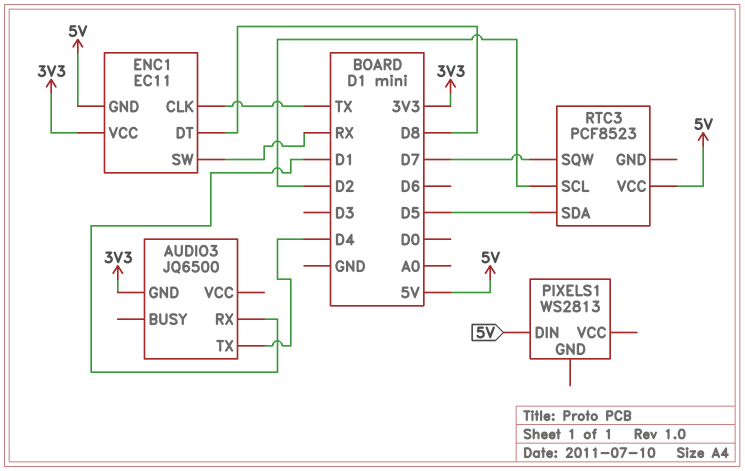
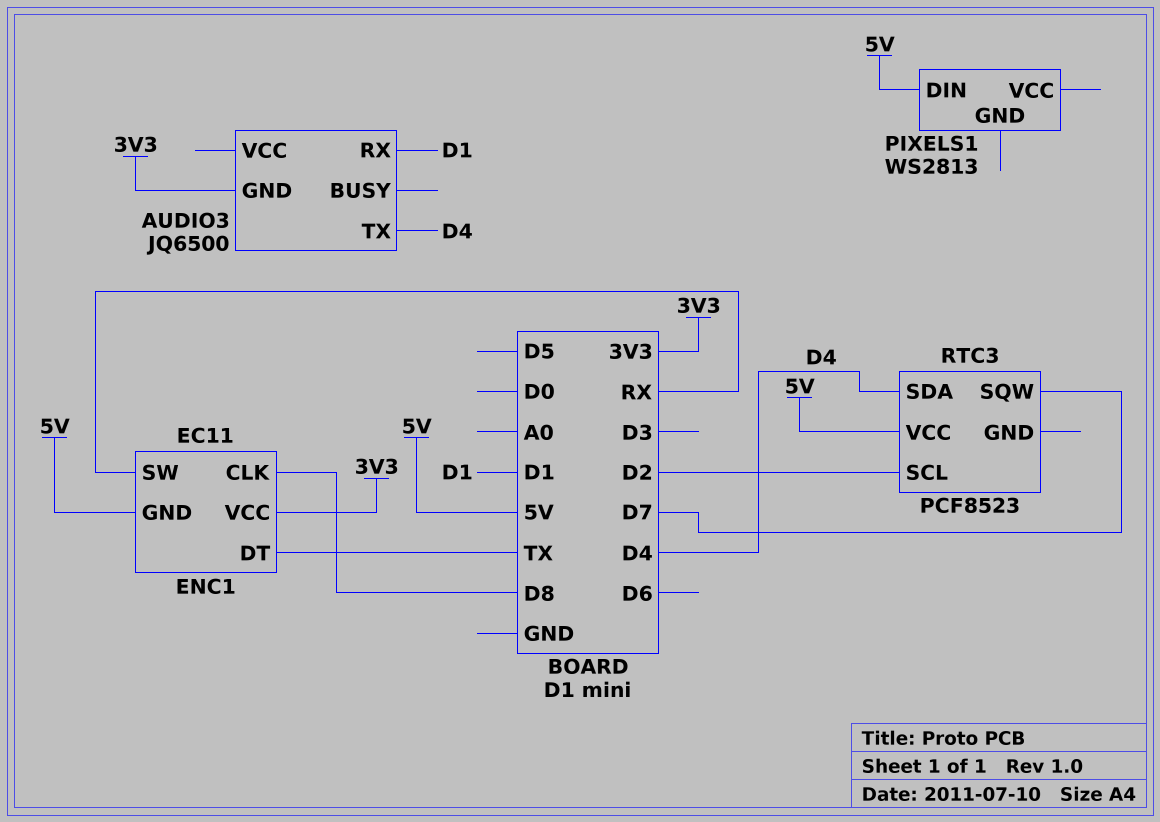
ENC1 pin CLK: TX -> D8
ENC1 pin DT: D8 -> TX
RTC3 pin SDA: D5 -> D4

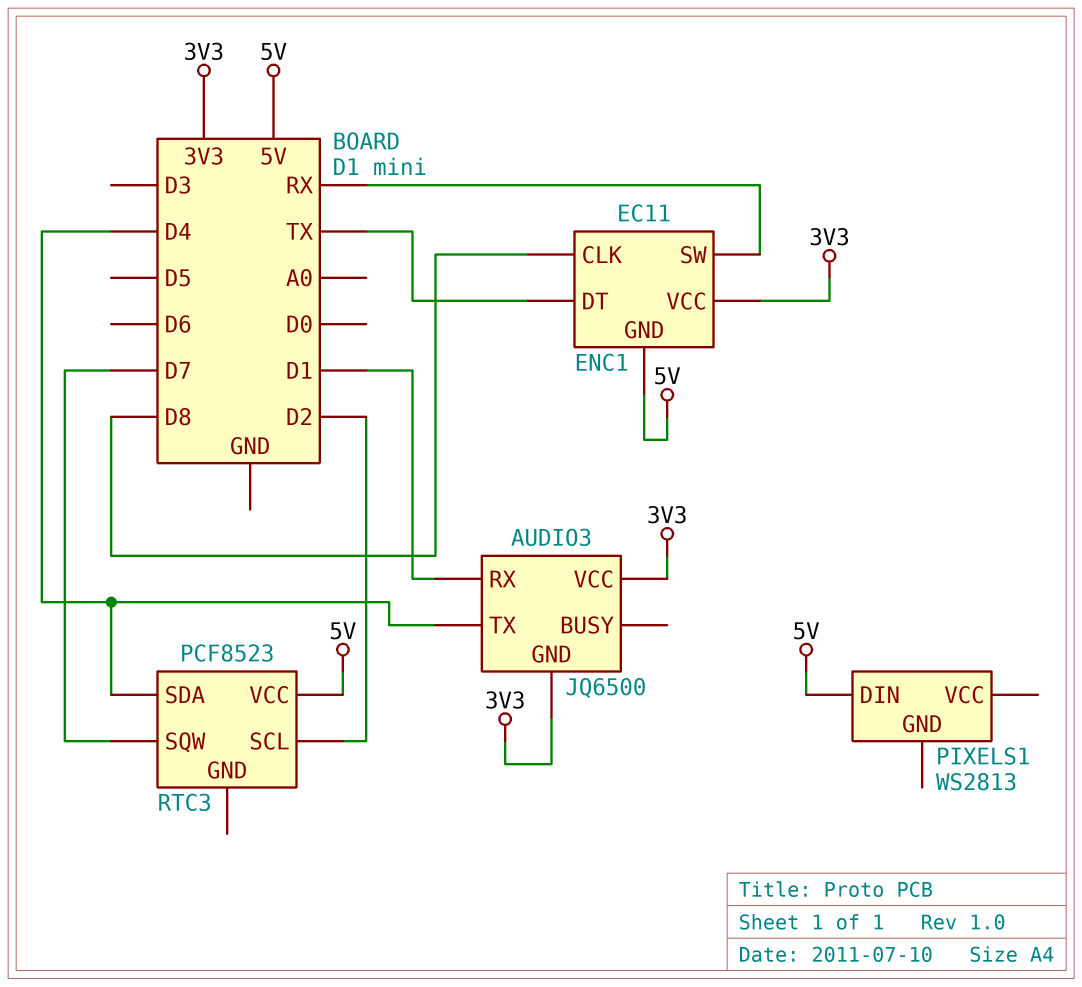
AUDIO3 pin VCC: none -> 3V3

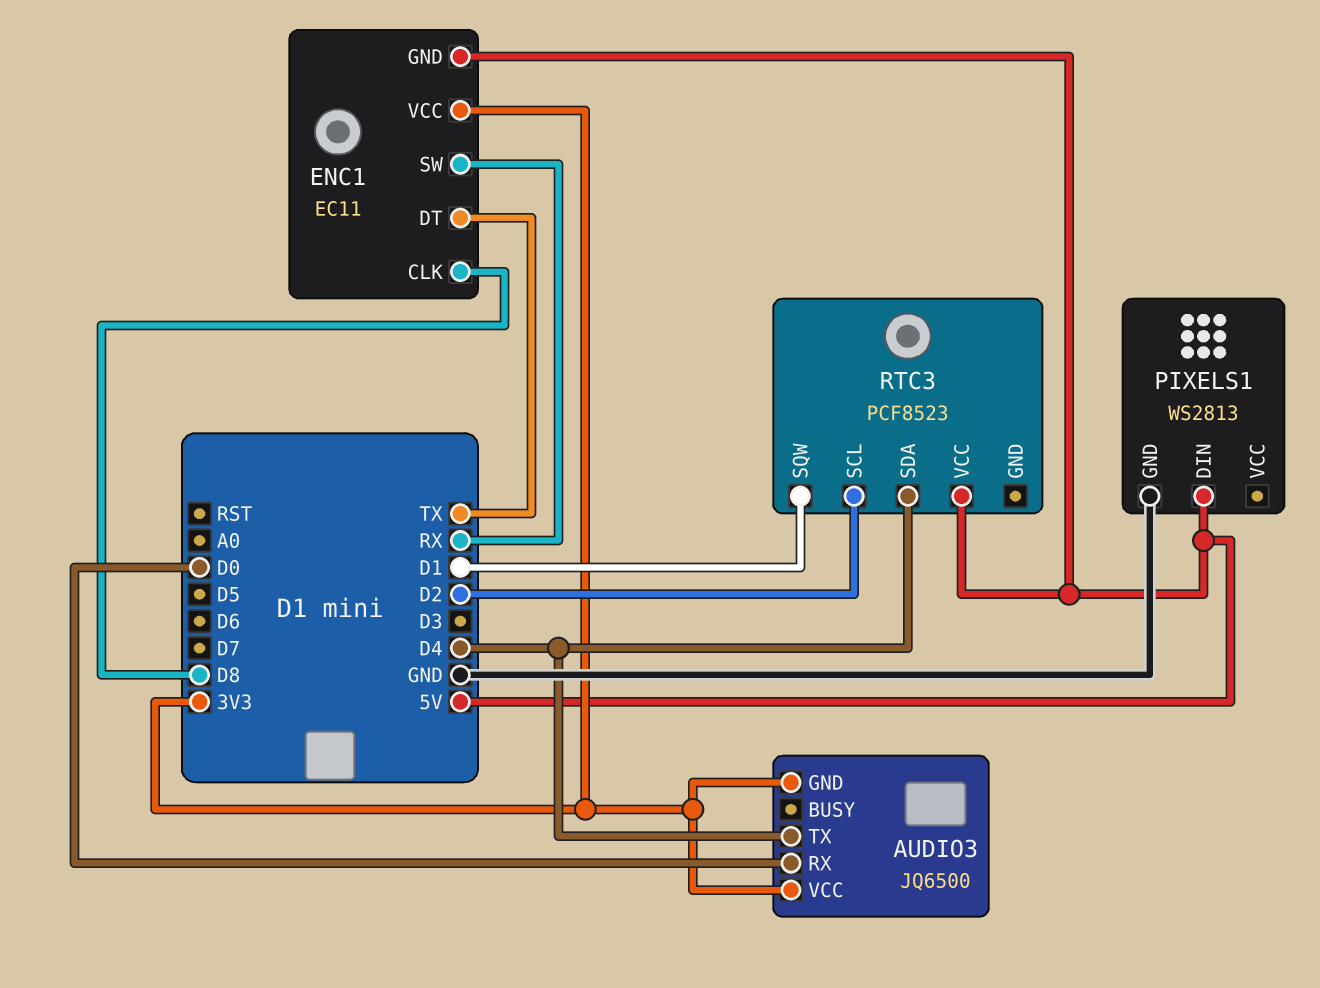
AUDIO3 pin RX: D1 -> D0
PIXELS1 pin GND: none -> GND
RTC3 pin SQW: D7 -> D1

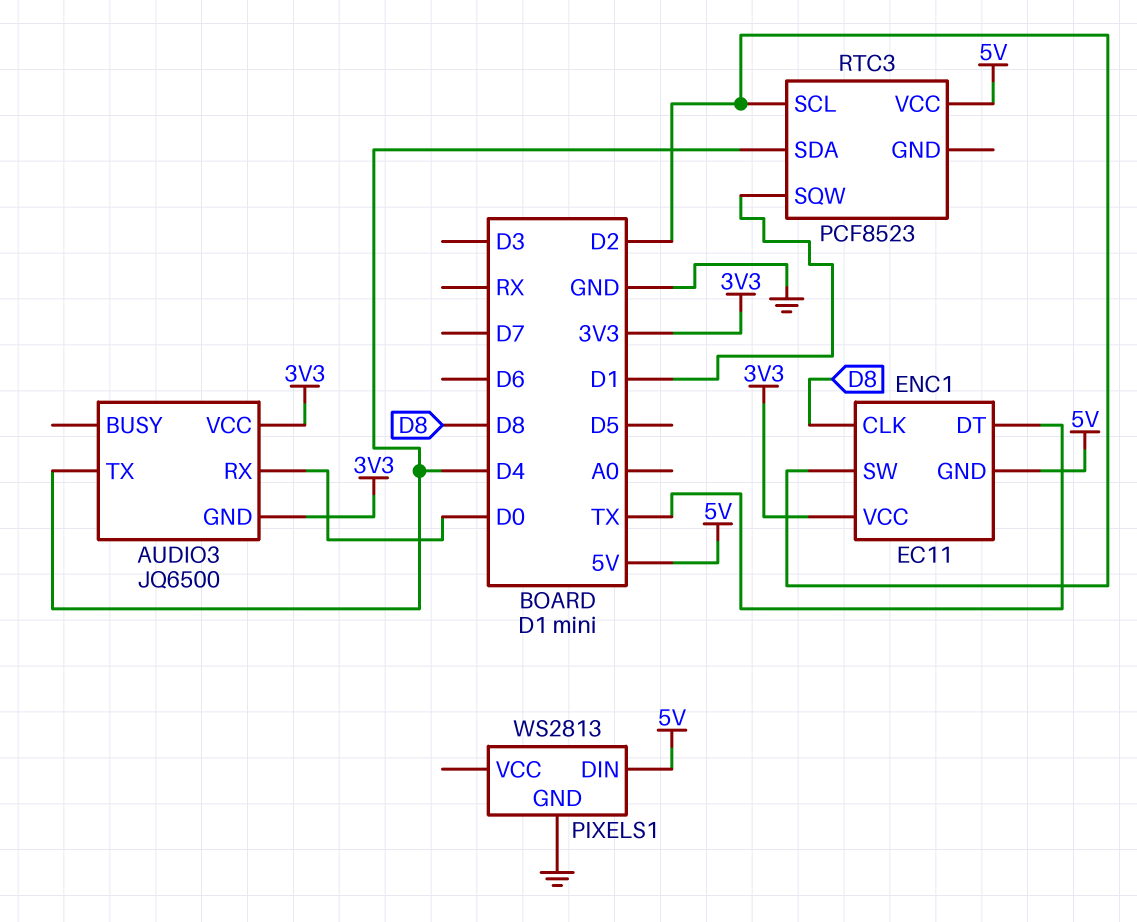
ENC1 pin SW: RX -> D2

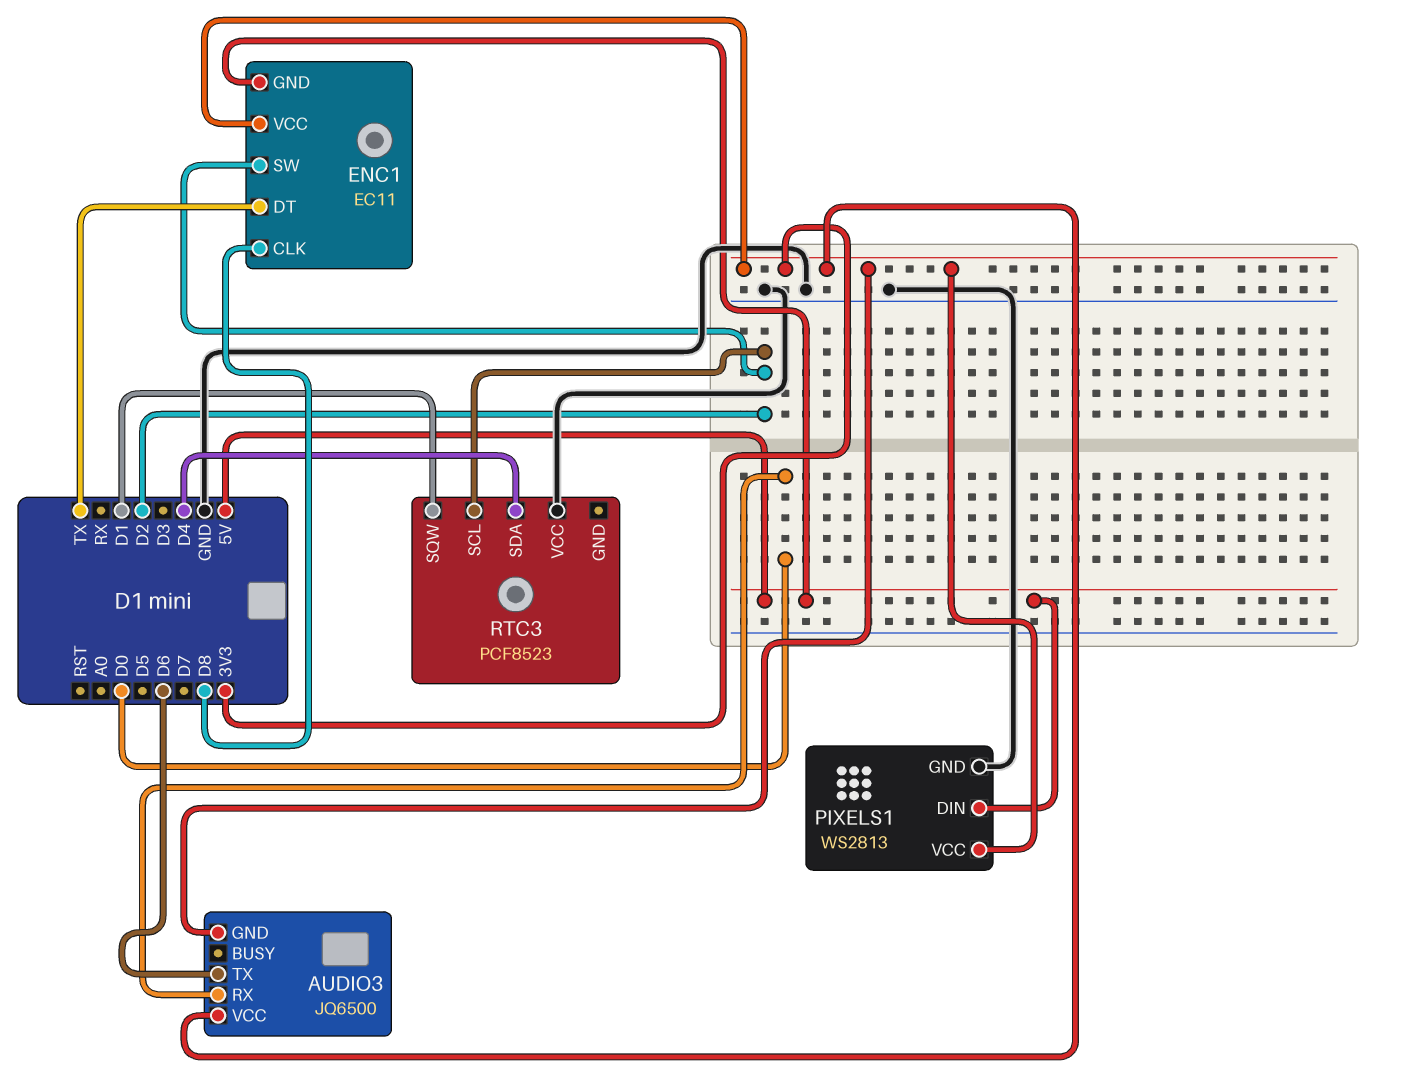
AUDIO3 pin TX: D4 -> D6
PIXELS1 pin VCC: none -> 3V3
RTC3 pin VCC: 5V -> GND

